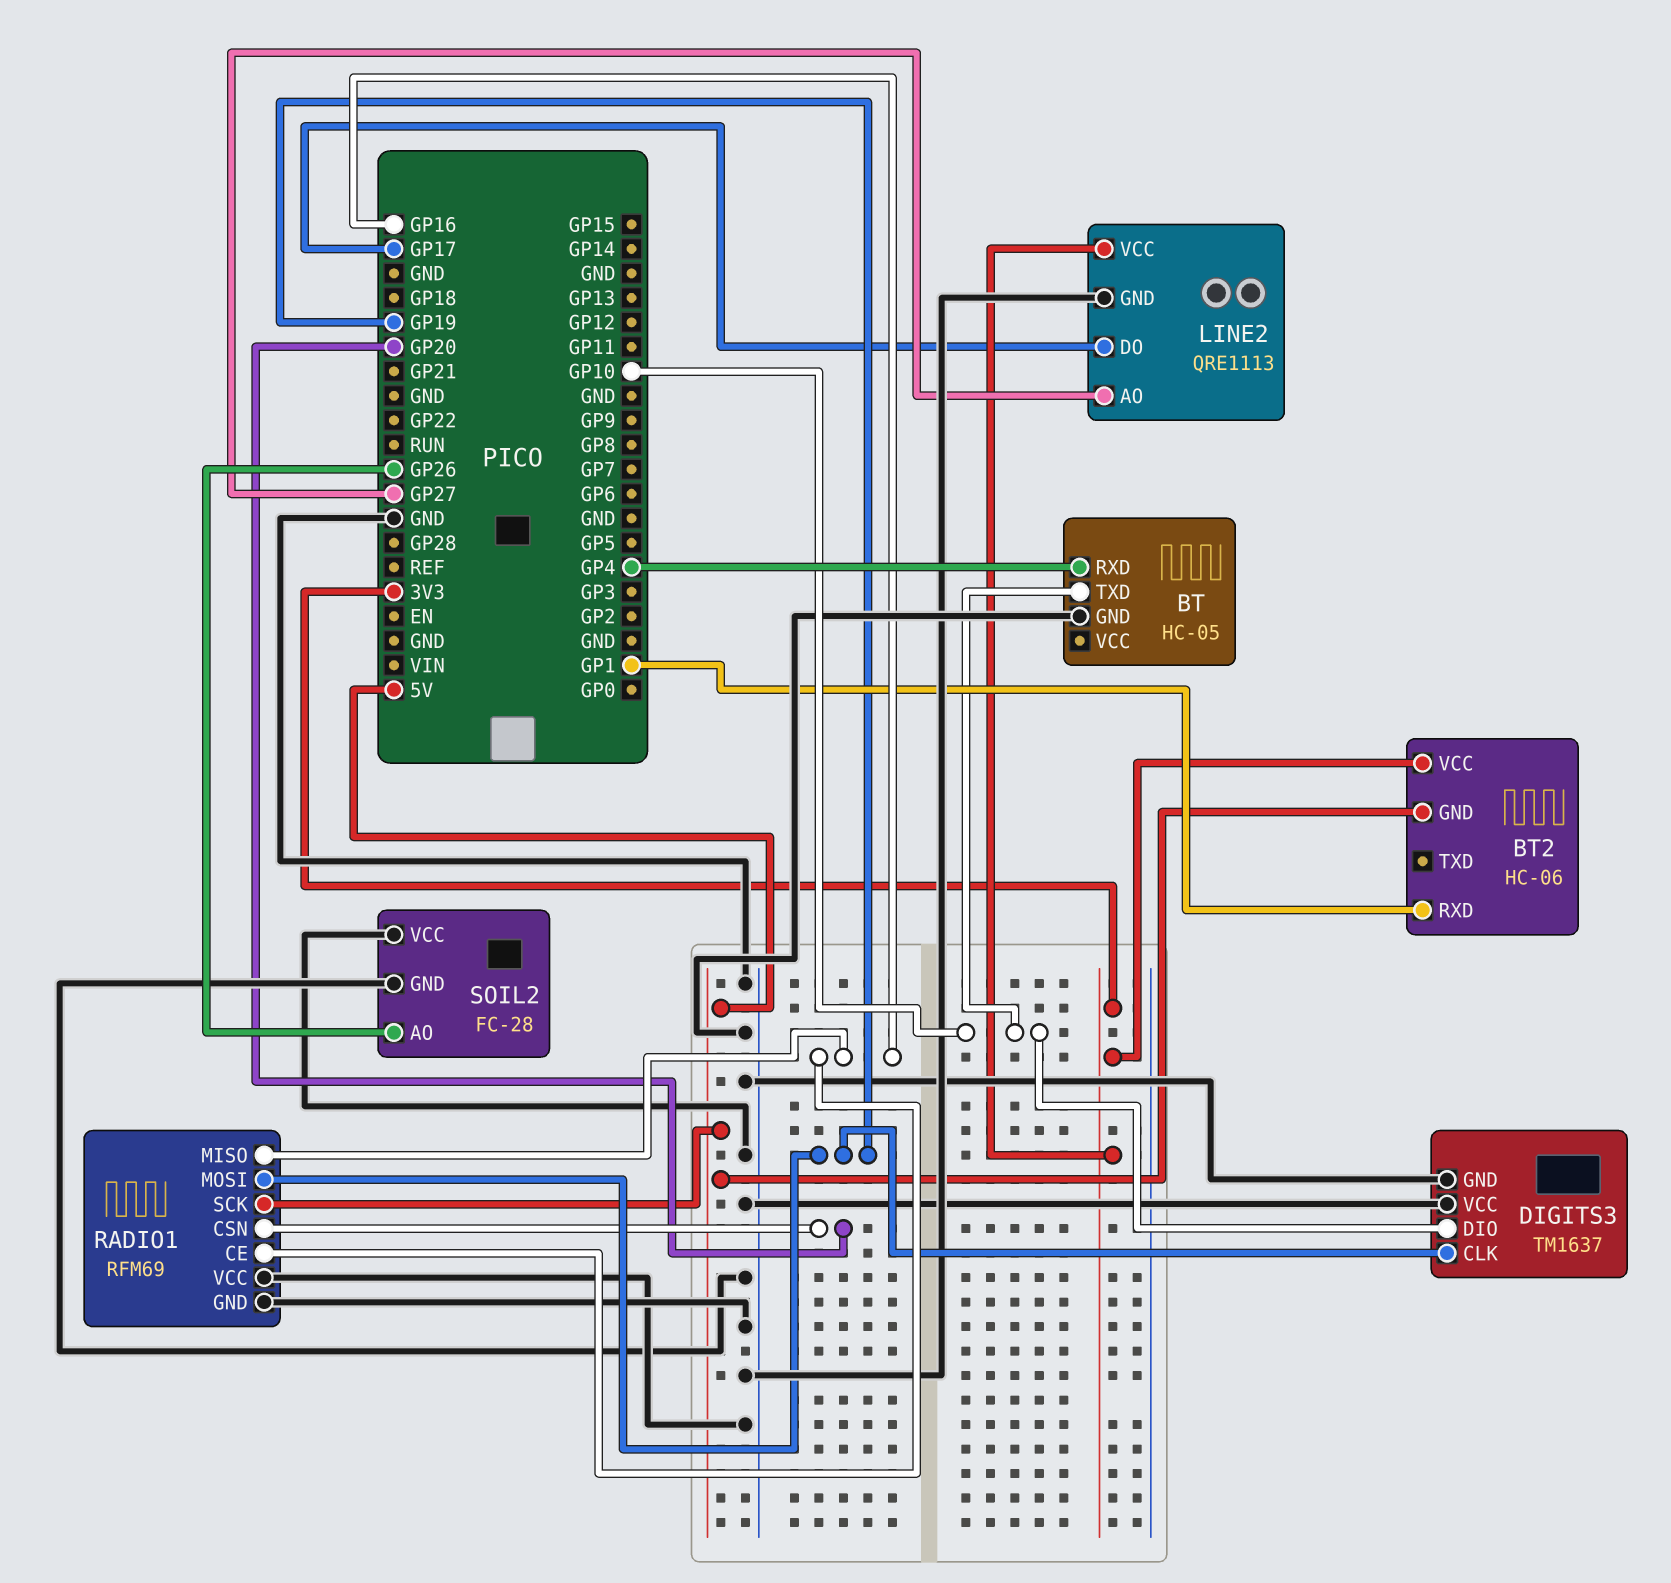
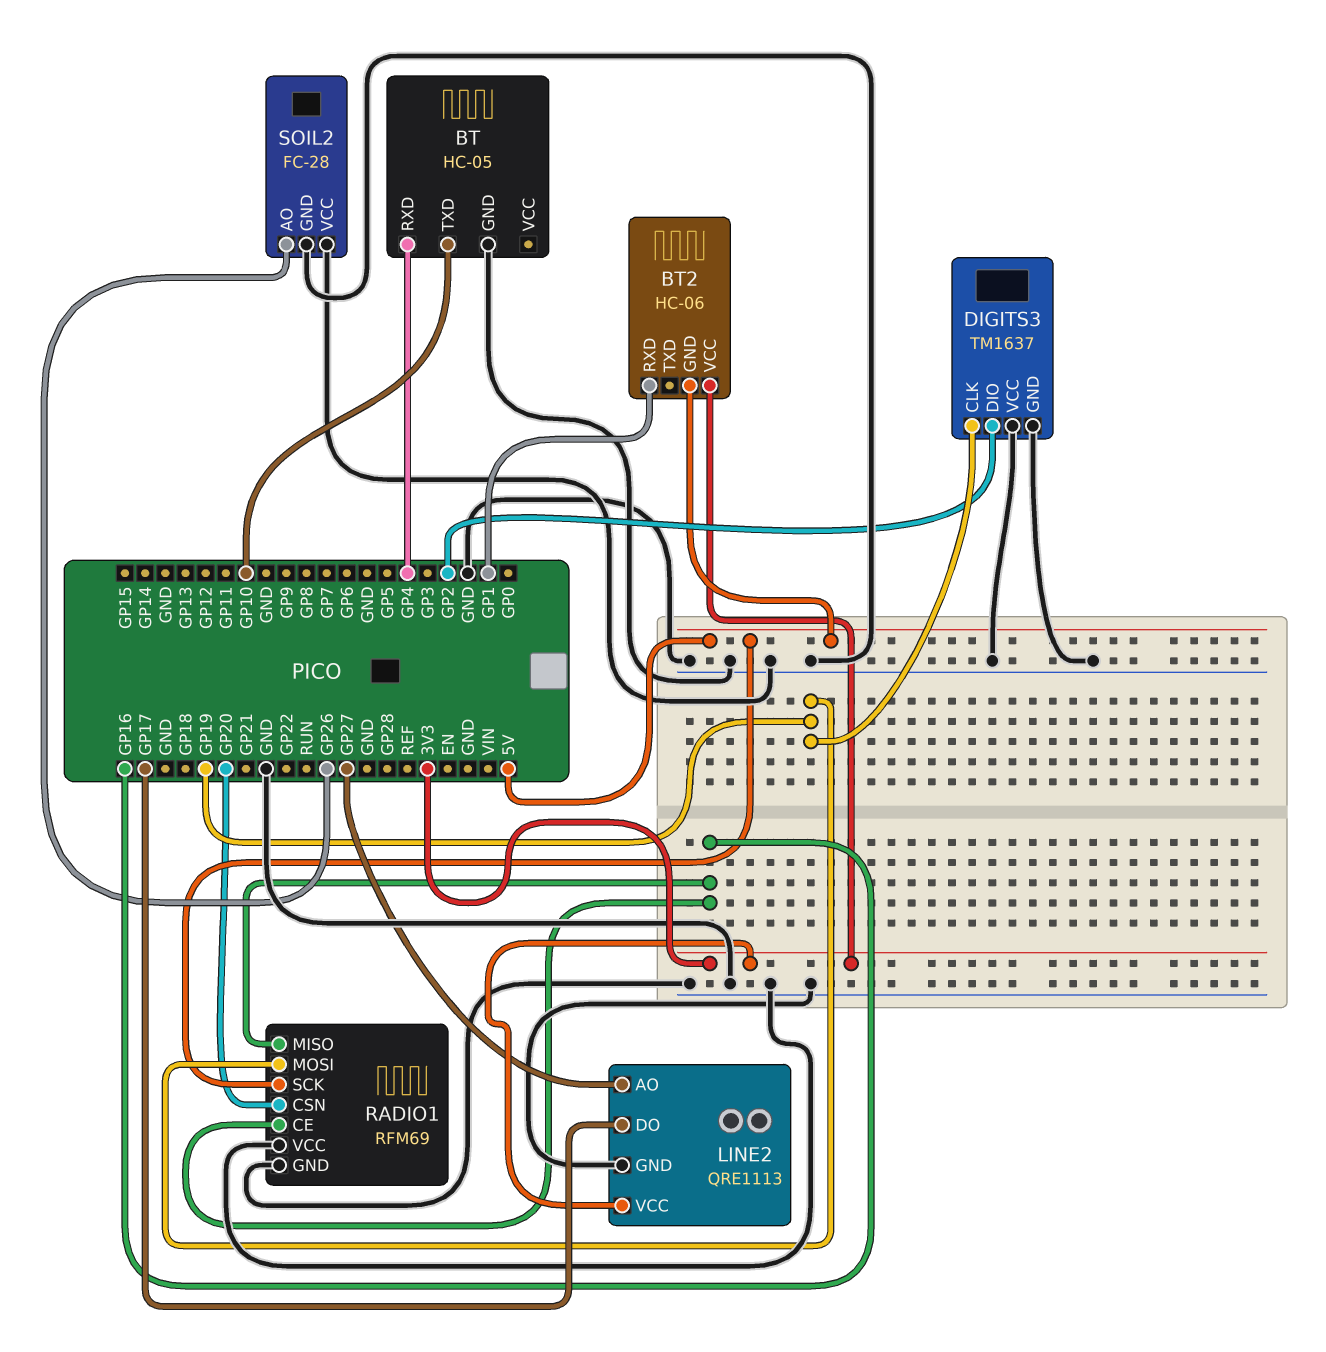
DIGITS3 pin DIO: GP10 -> GP2

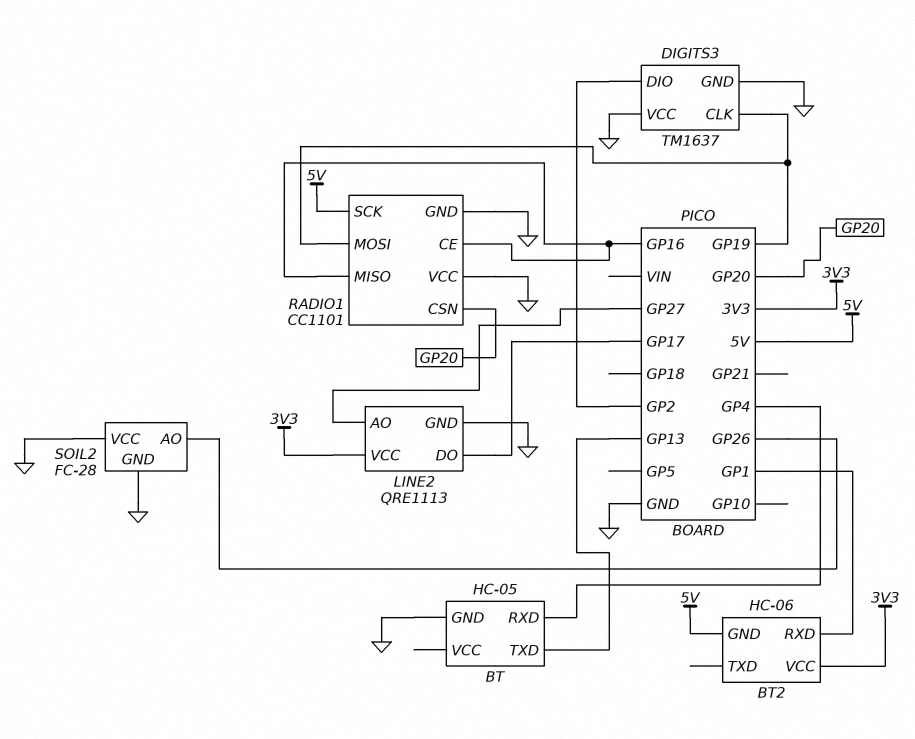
BT pin TXD: GP10 -> GP13
RADIO1: RFM69 -> CC1101

